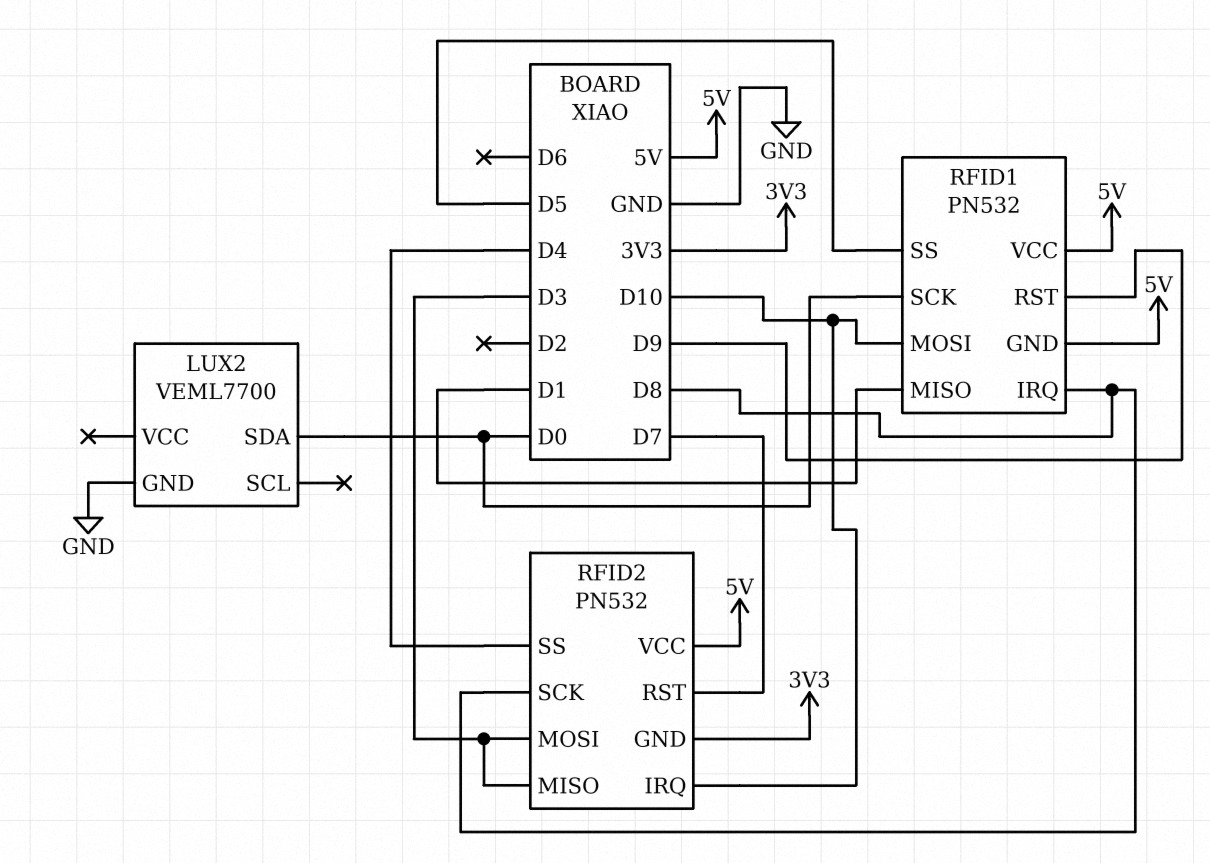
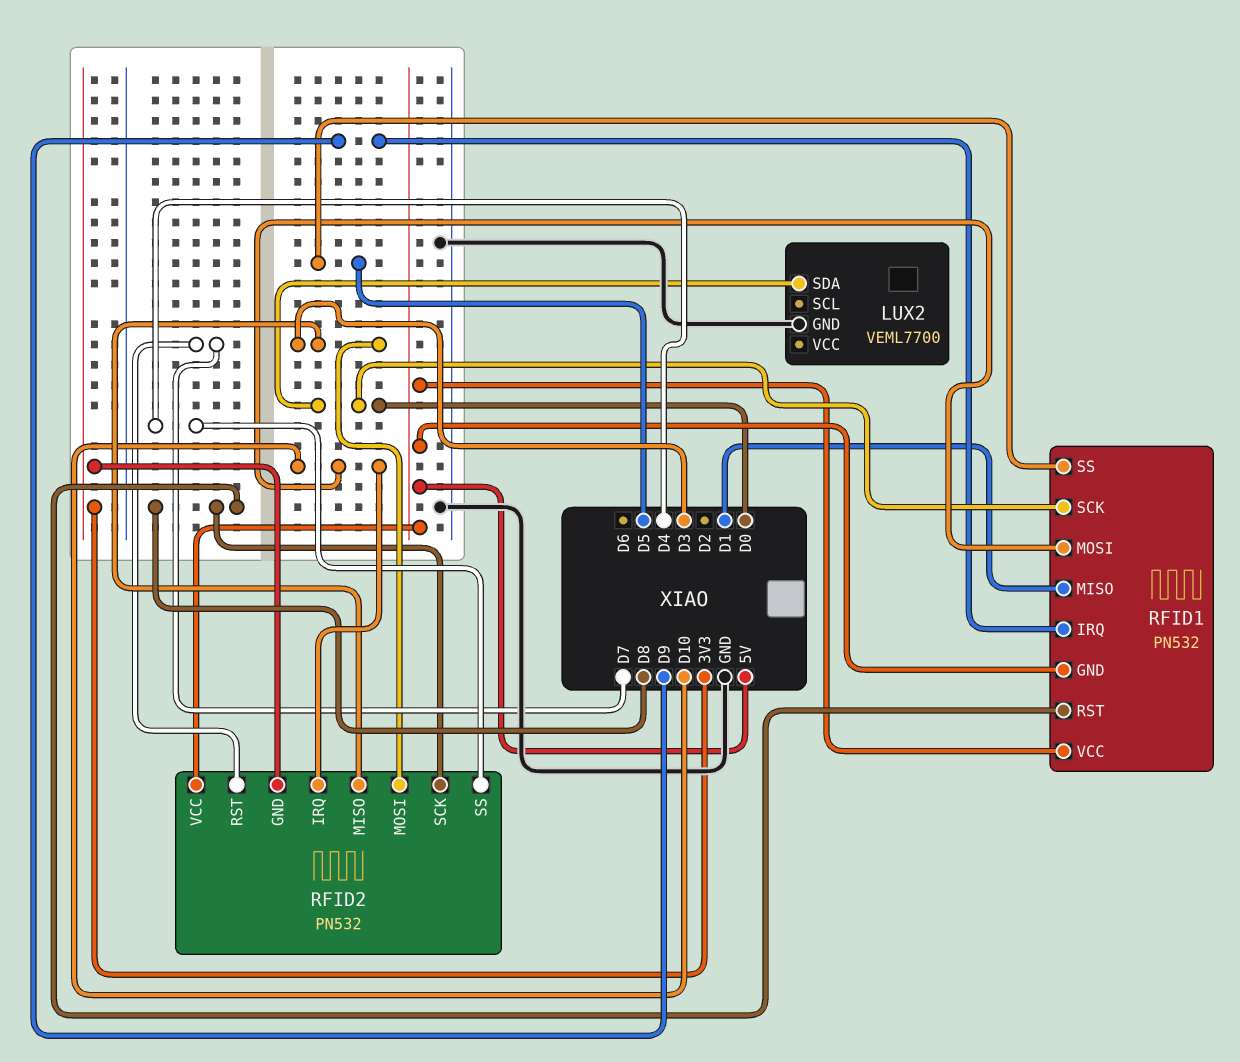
RFID1 pin IRQ: D8 -> D9
RFID1 pin RST: D9 -> D8

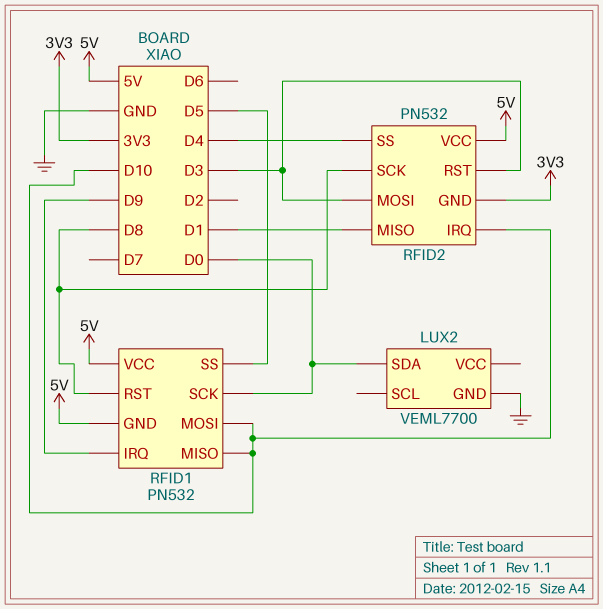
RFID1 pin MISO: D1 -> D10
RFID2 pin MISO: D3 -> D1
RFID2 pin RST: D7 -> D3

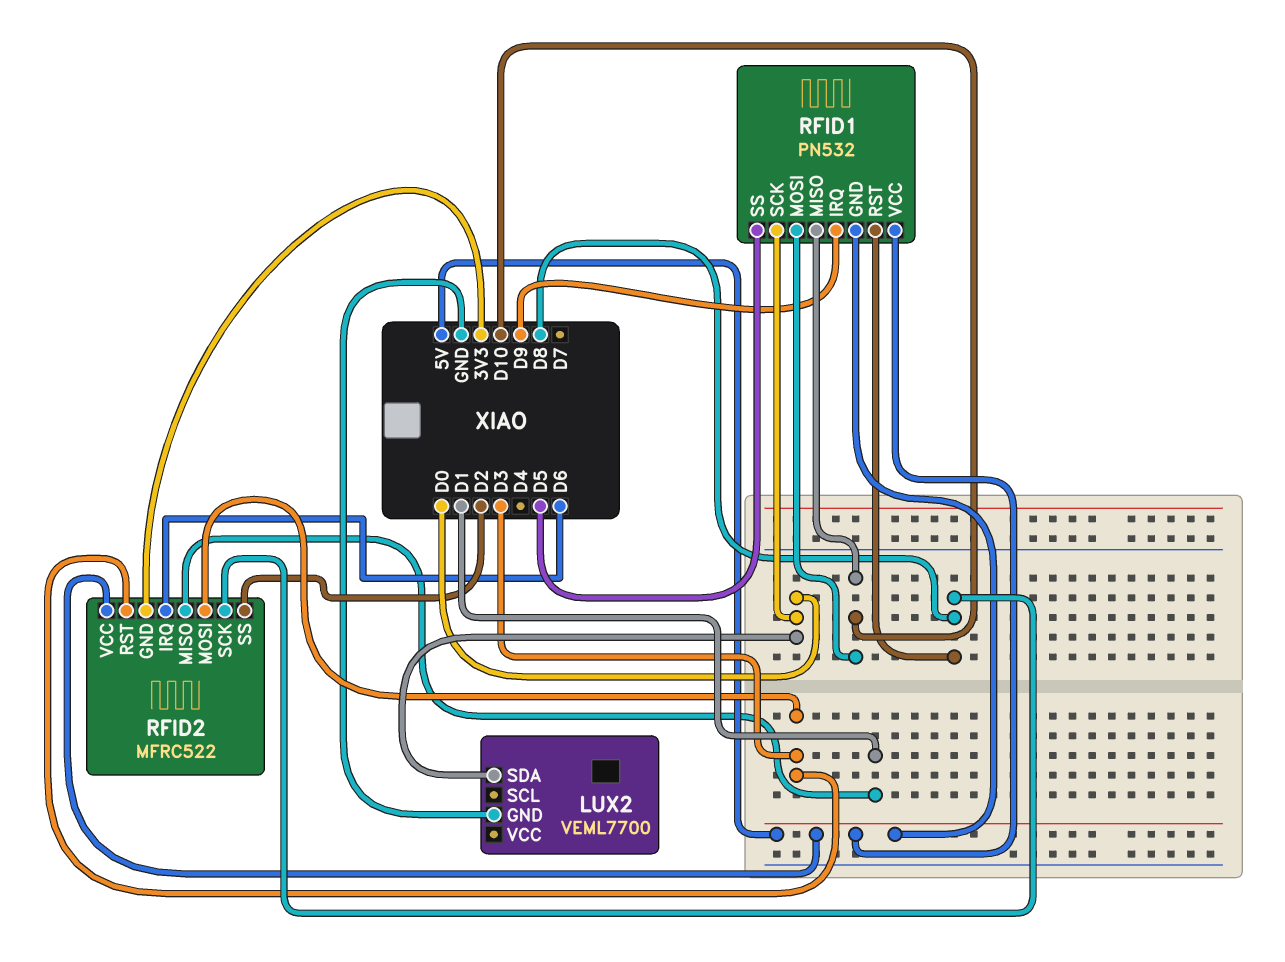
RFID2: PN532 -> MFRC522
RFID2 pin IRQ: D10 -> D6
RFID2 pin SS: D4 -> D2

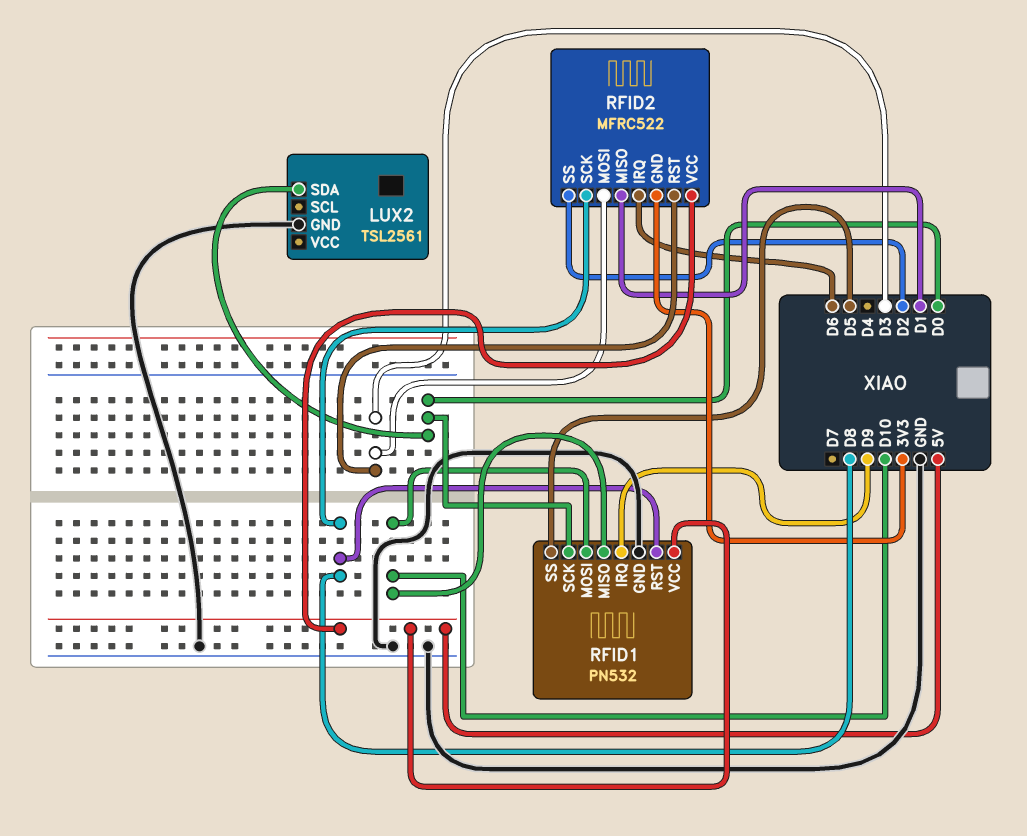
LUX2: VEML7700 -> TSL2561
RFID1 pin GND: 5V -> GND

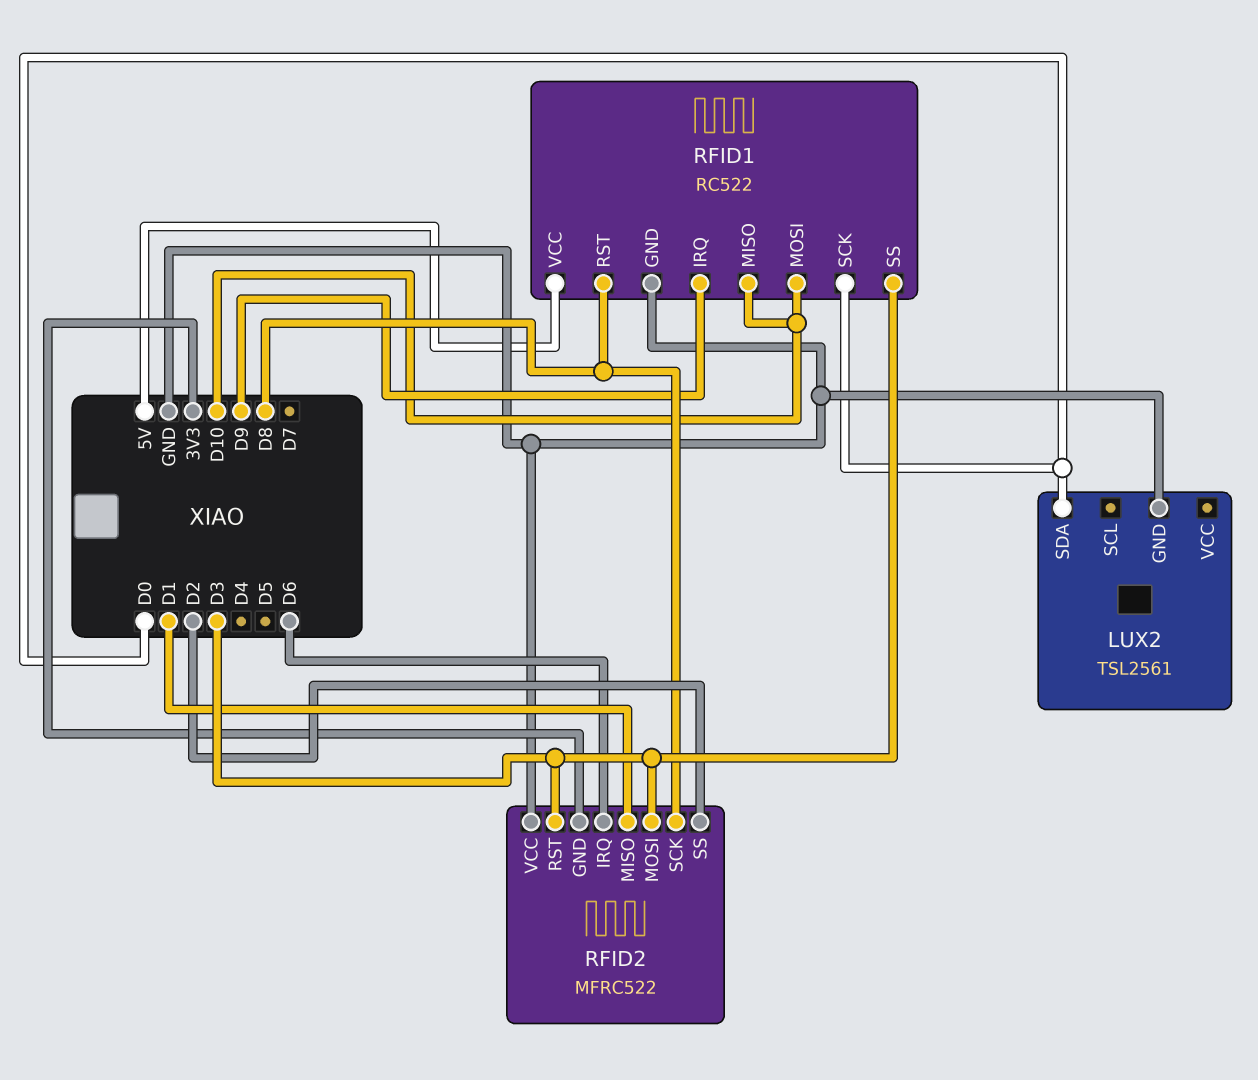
RFID1: PN532 -> RC522
RFID1 pin SS: D5 -> D3
RFID2 pin VCC: 5V -> GND

